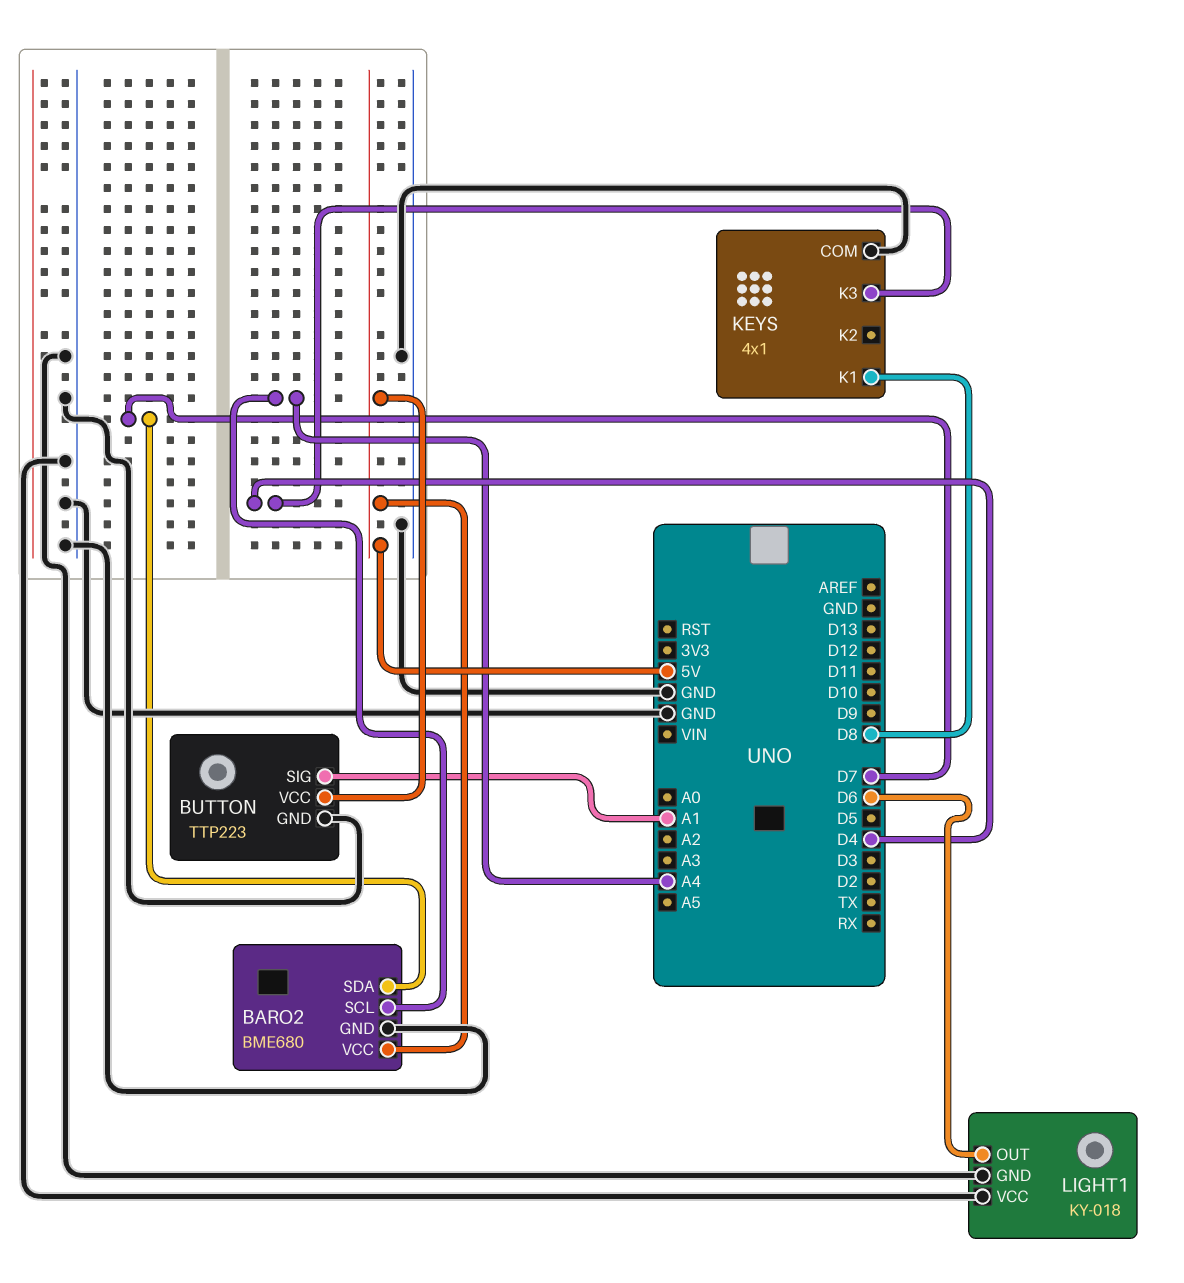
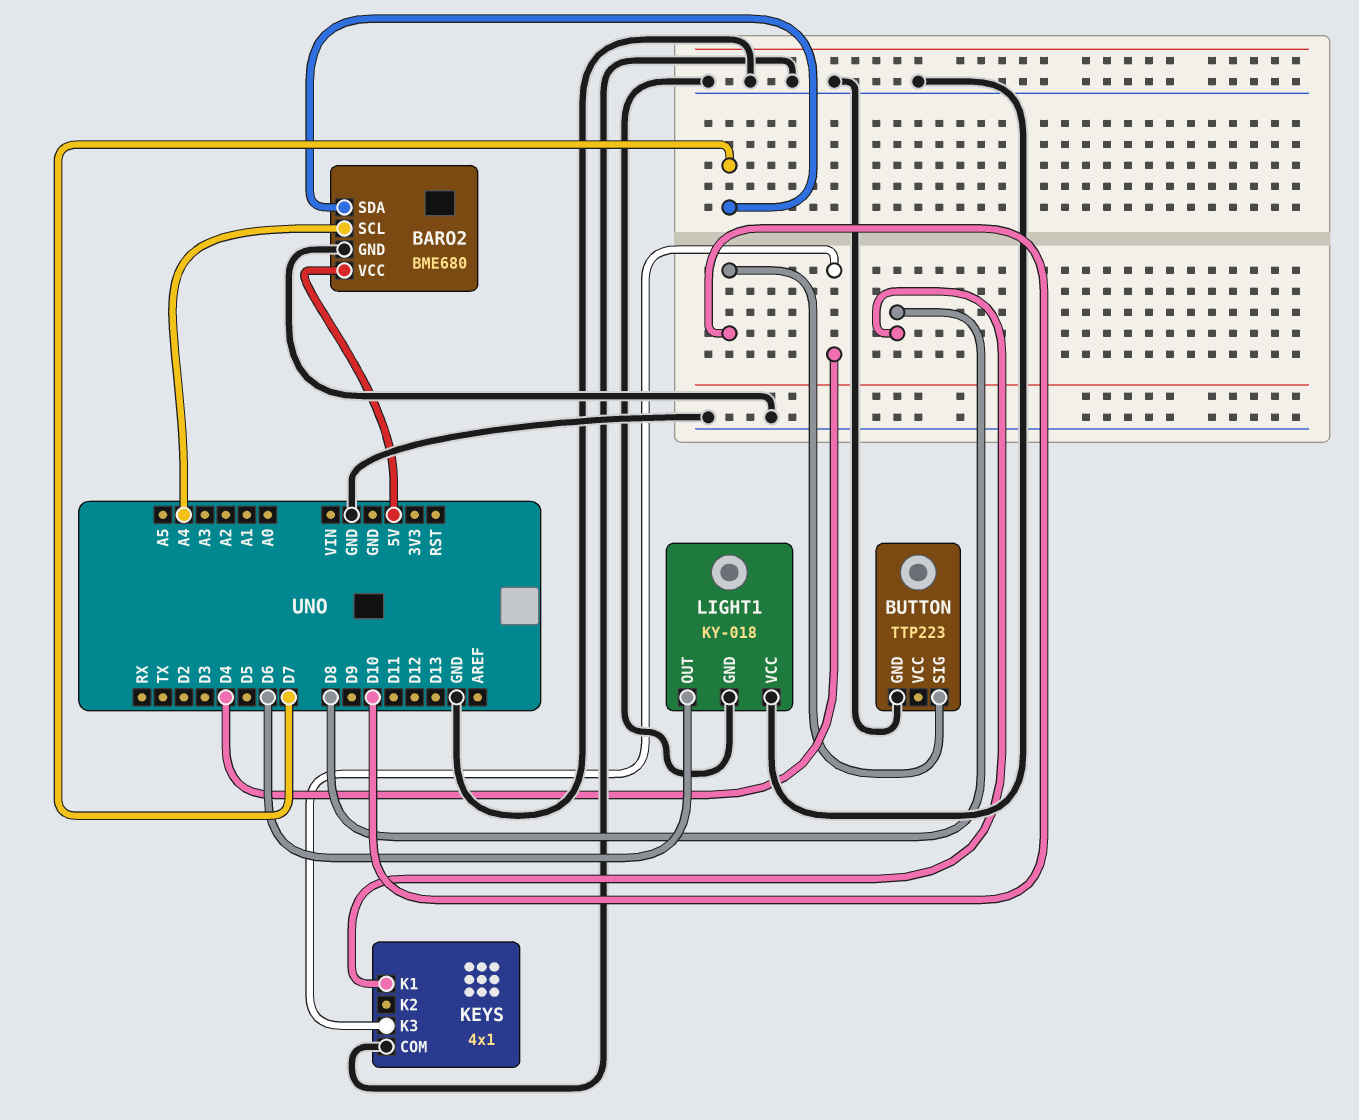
BUTTON pin SIG: A1 -> D10
BUTTON pin VCC: 5V -> none

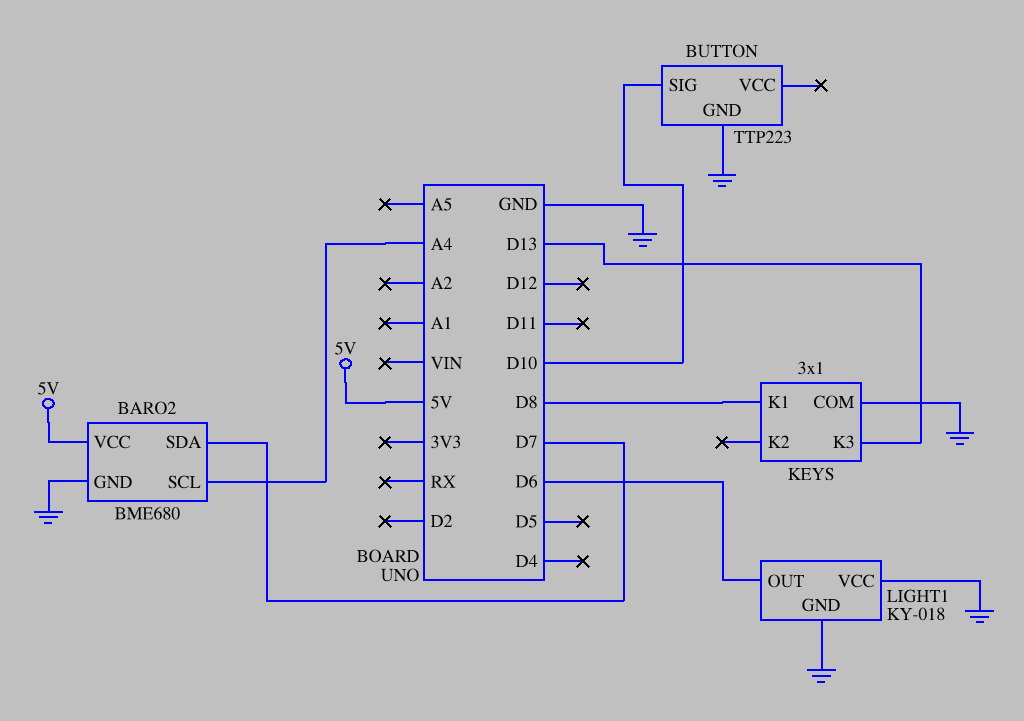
KEYS: 4x1 -> 3x1
KEYS pin K3: D4 -> D13

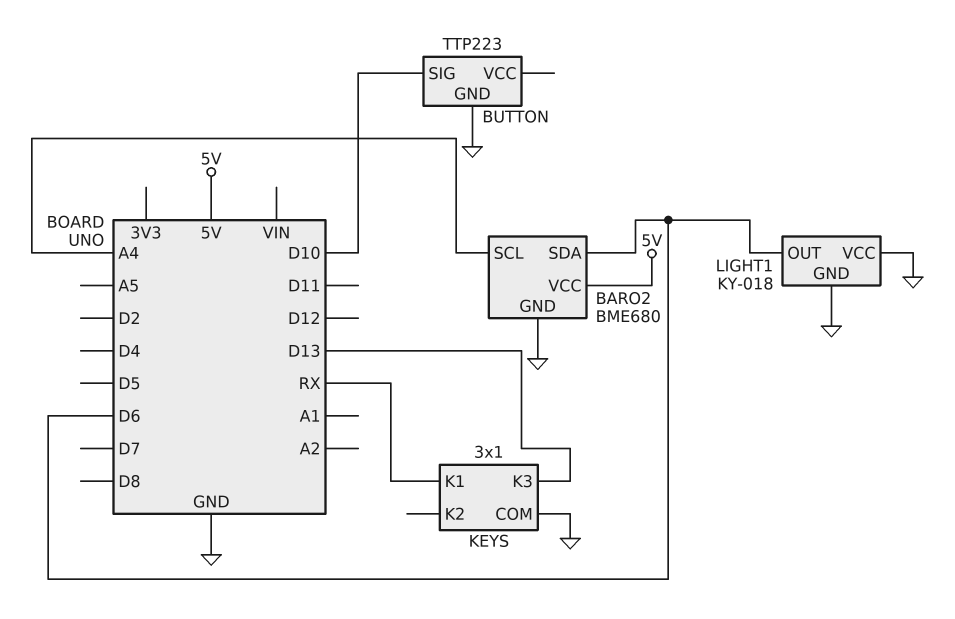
BARO2 pin SDA: D7 -> D6
KEYS pin K1: D8 -> RX

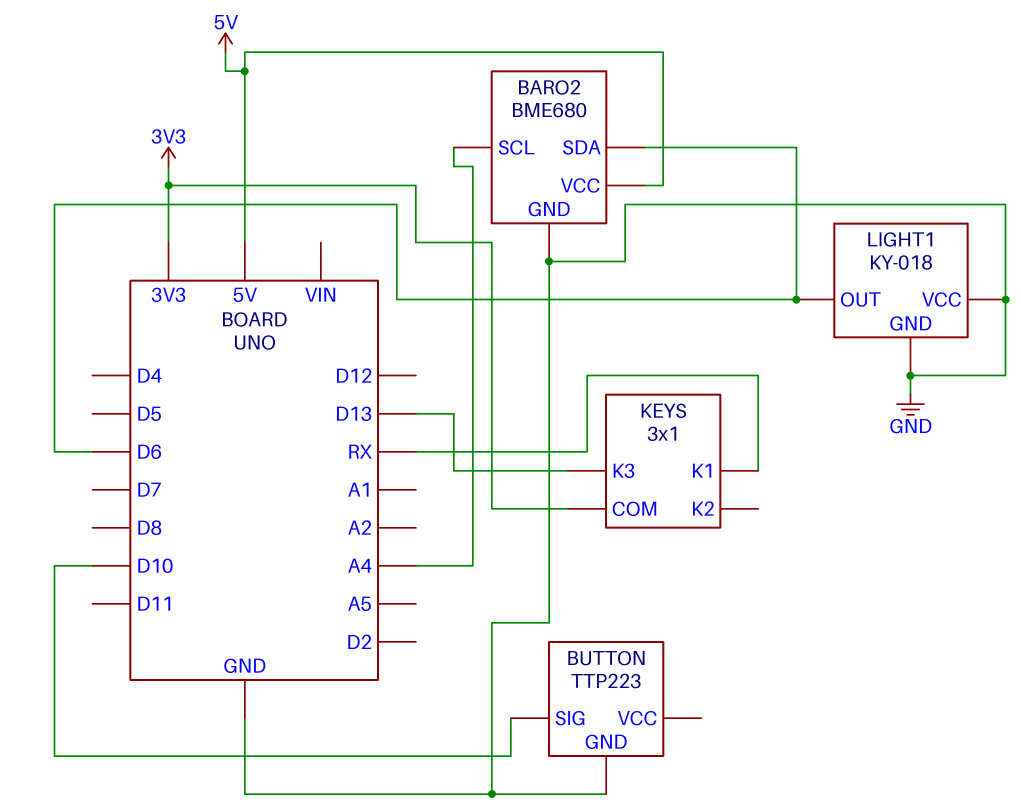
KEYS pin COM: GND -> 3V3

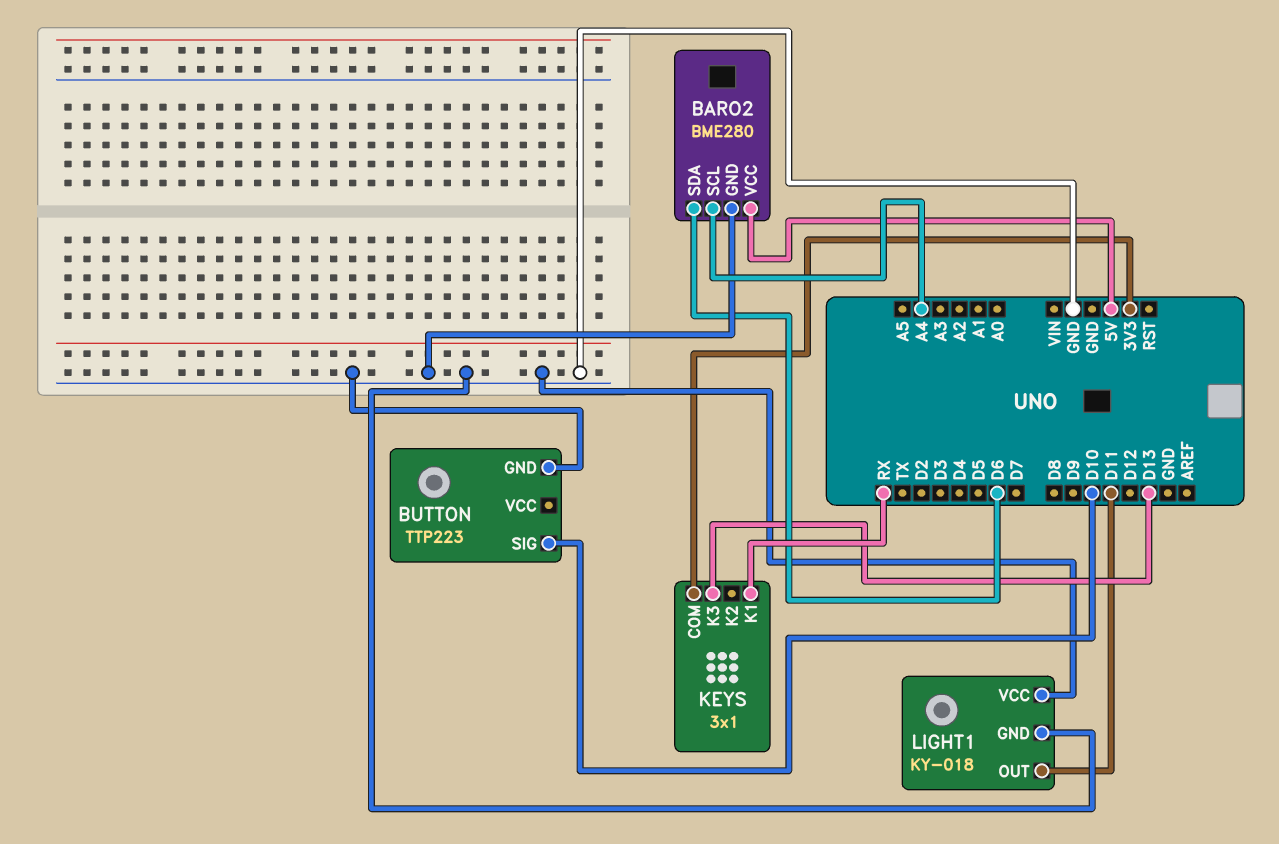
BARO2: BME680 -> BME280
LIGHT1 pin OUT: D6 -> D11

